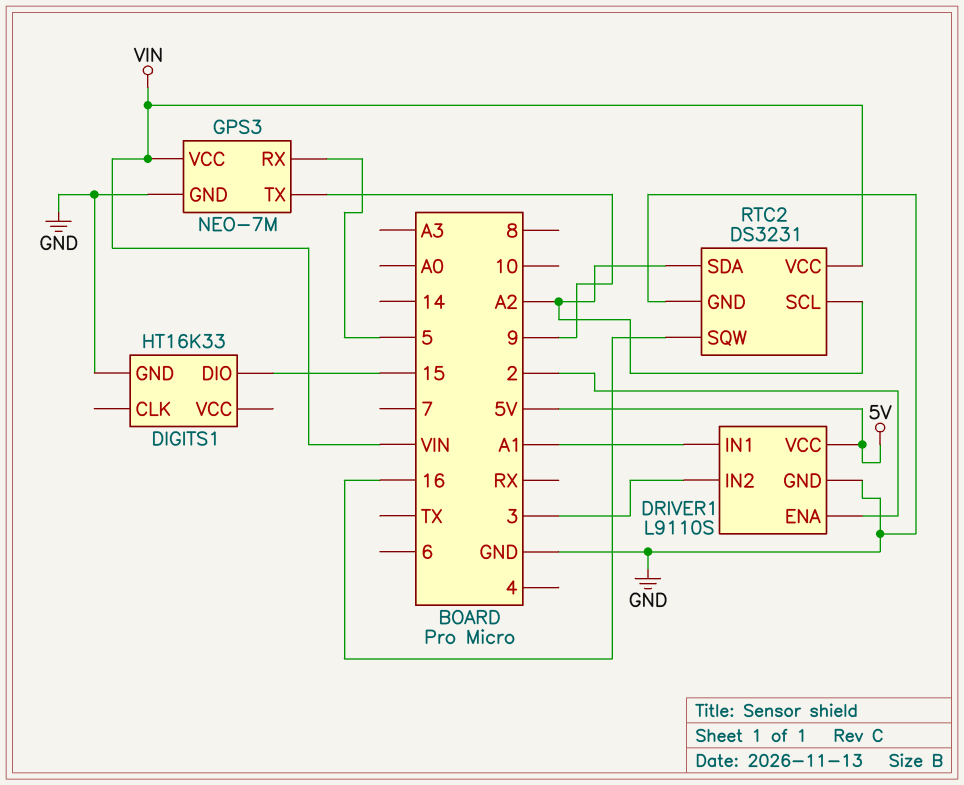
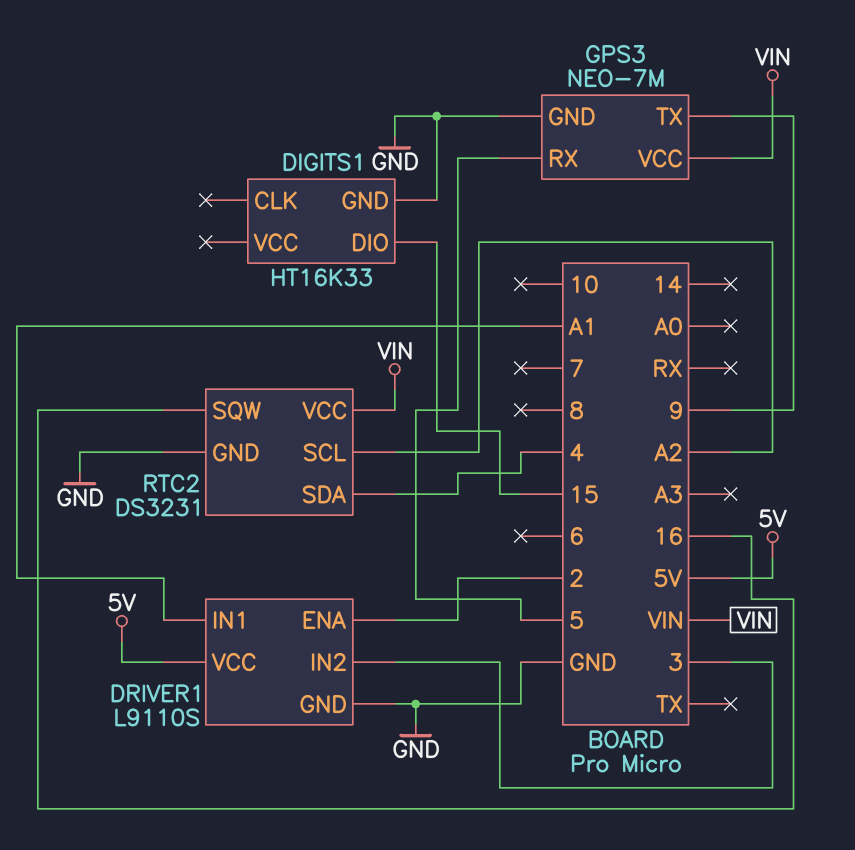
RTC2 pin SDA: A2 -> 4

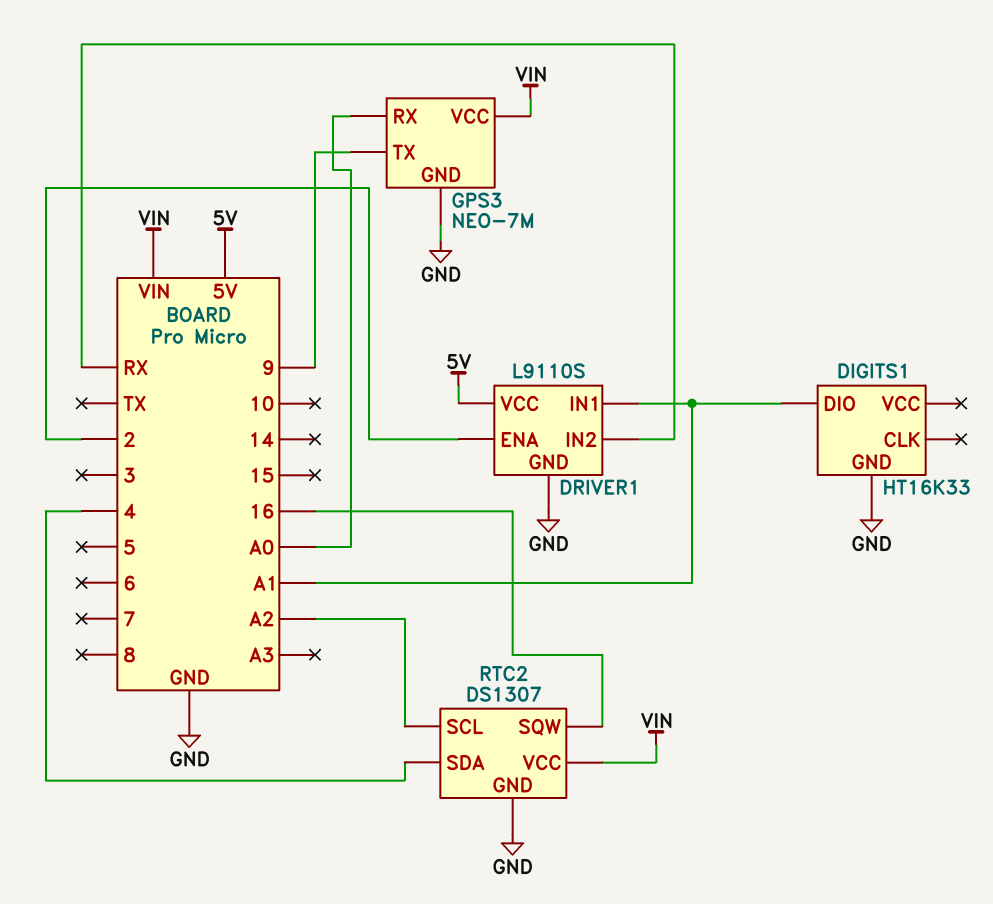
DIGITS1 pin DIO: 15 -> A1
DRIVER1 pin IN2: 3 -> RX
GPS3 pin RX: 5 -> A0
RTC2: DS3231 -> DS1307

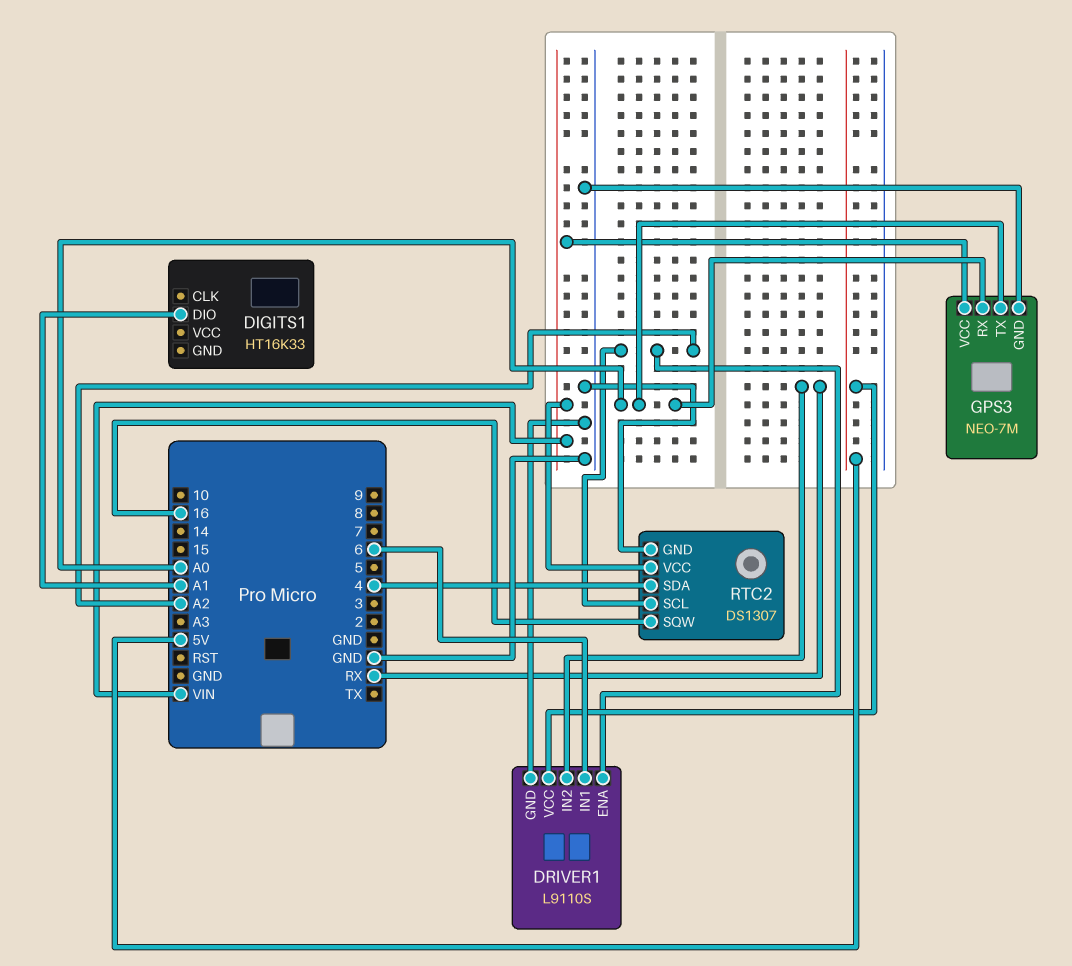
DIGITS1 pin GND: GND -> none
DRIVER1 pin ENA: 2 -> A2
DRIVER1 pin IN1: A1 -> 6
GPS3 pin TX: 9 -> A0

